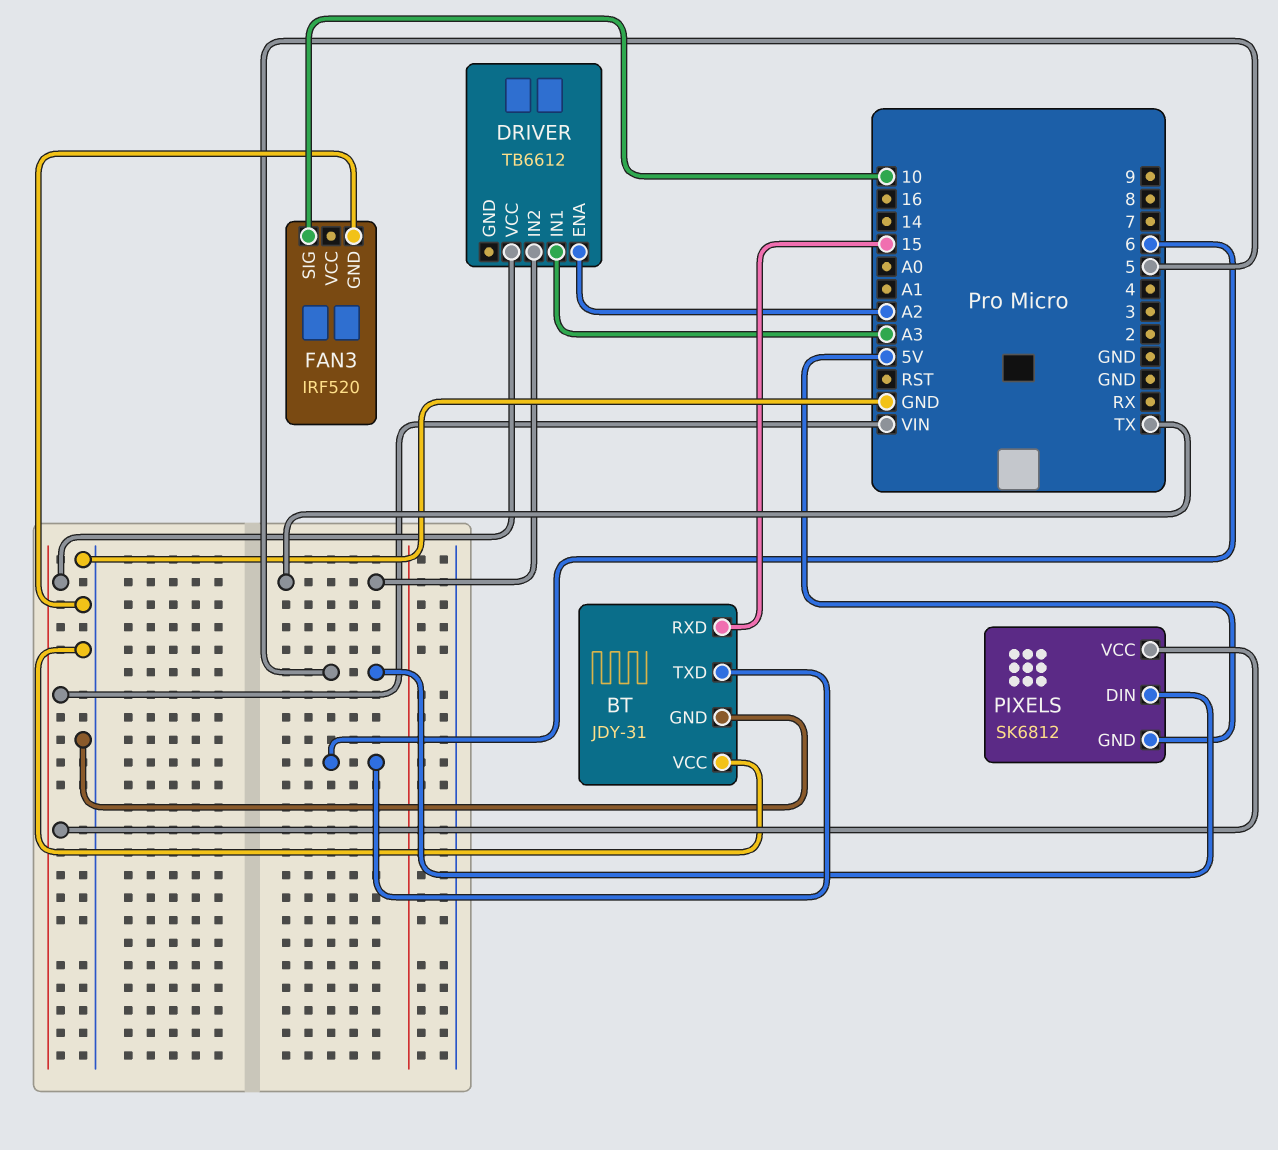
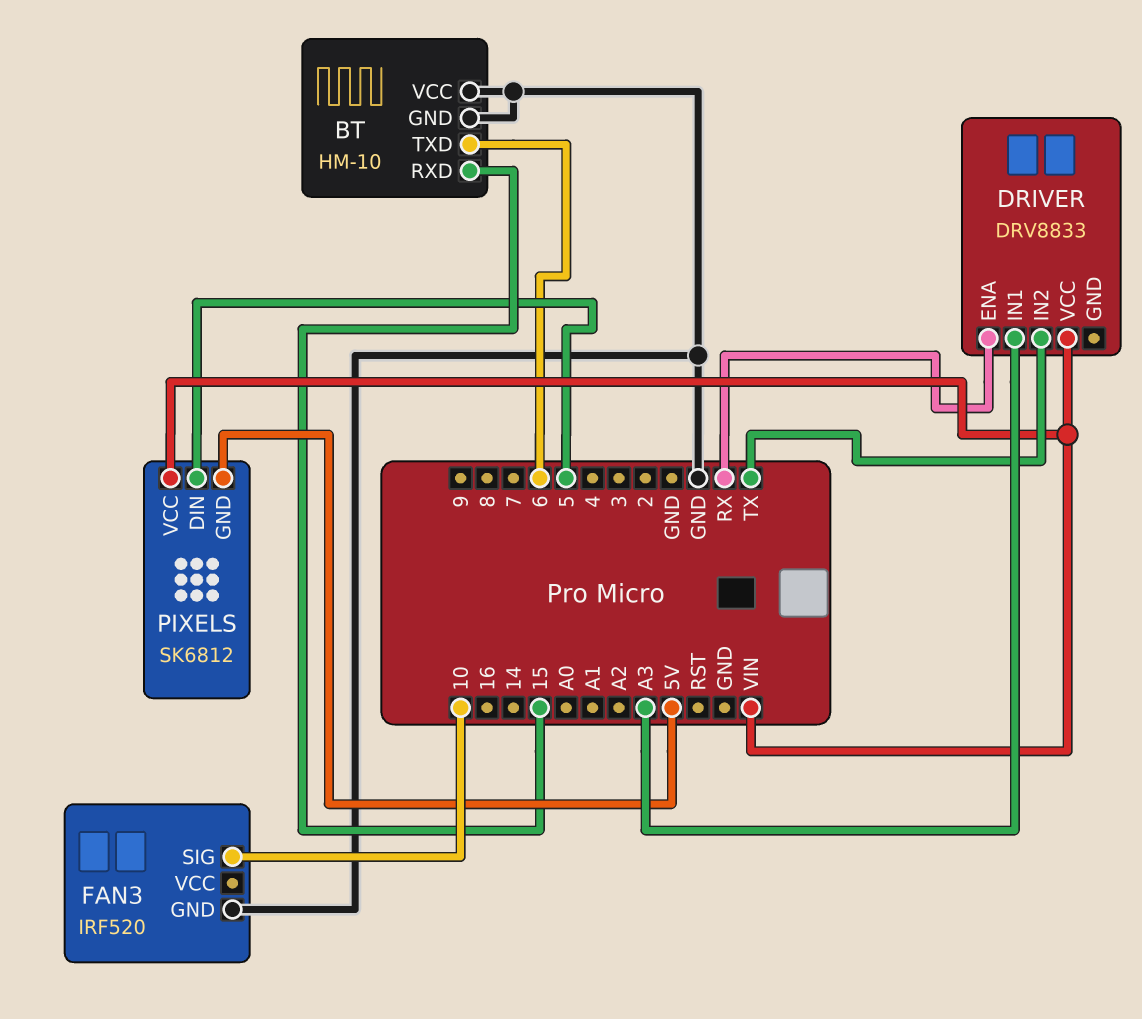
BT: JDY-31 -> HM-10
DRIVER: TB6612 -> DRV8833
DRIVER pin ENA: A2 -> RX

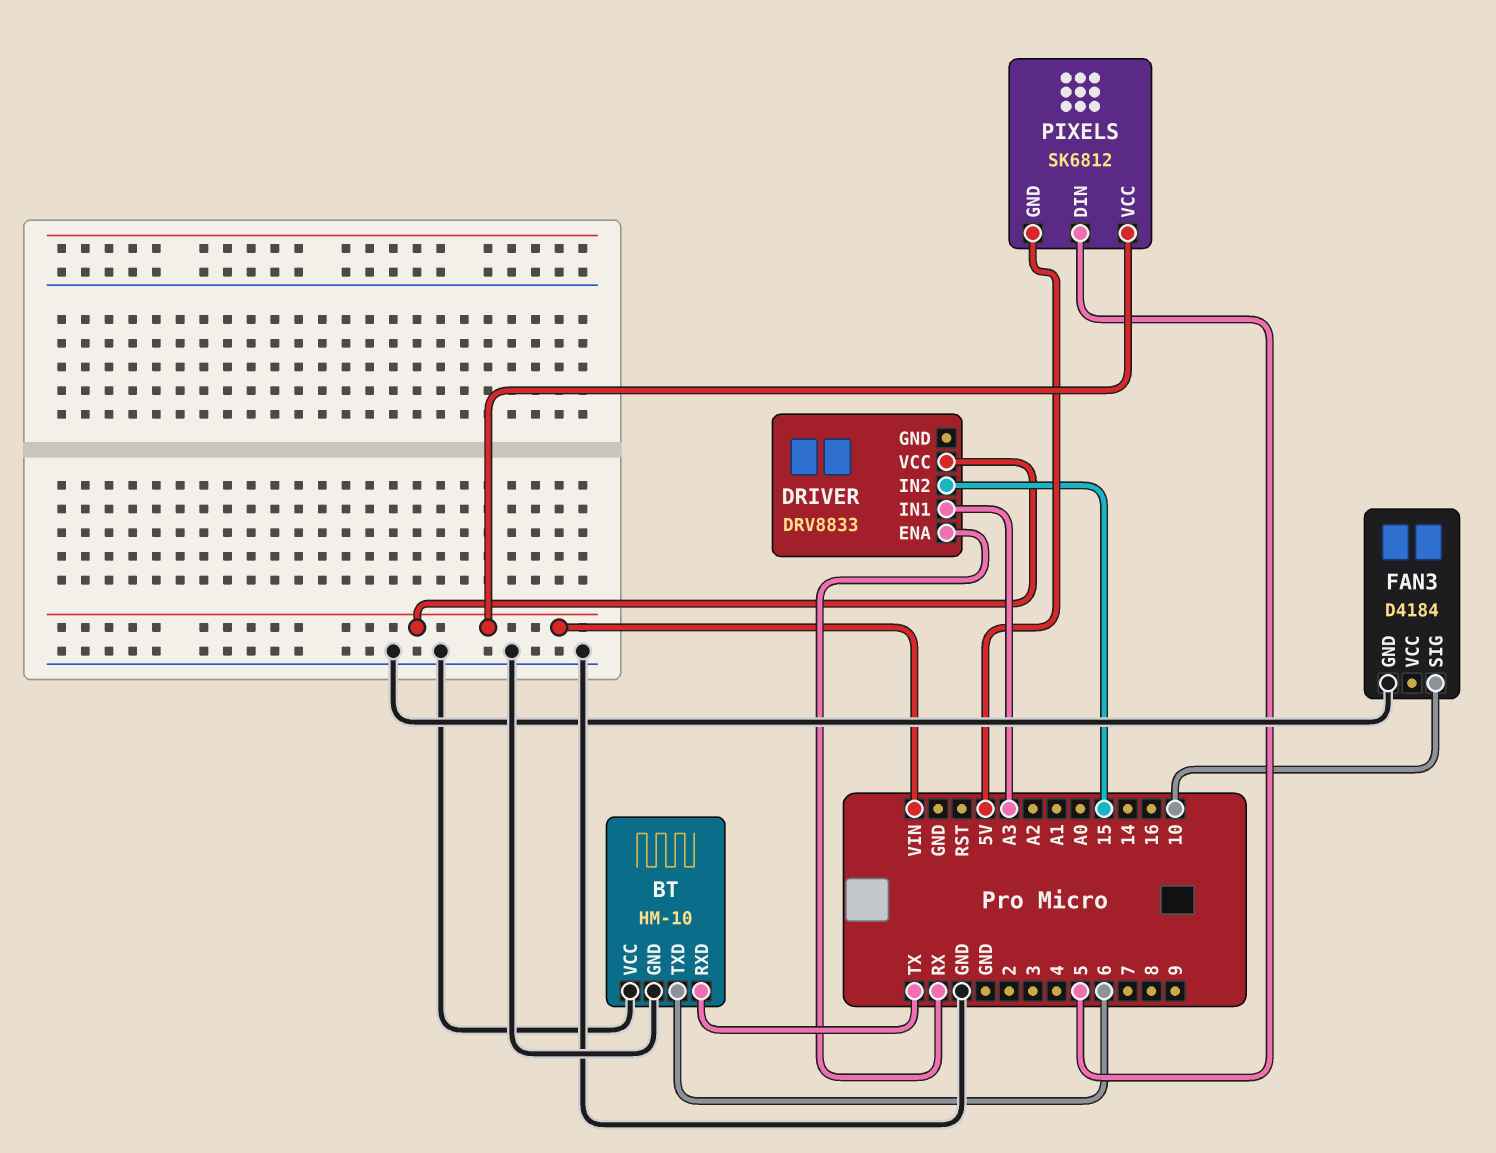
BT pin RXD: 15 -> TX
DRIVER pin IN2: TX -> 15
FAN3: IRF520 -> D4184

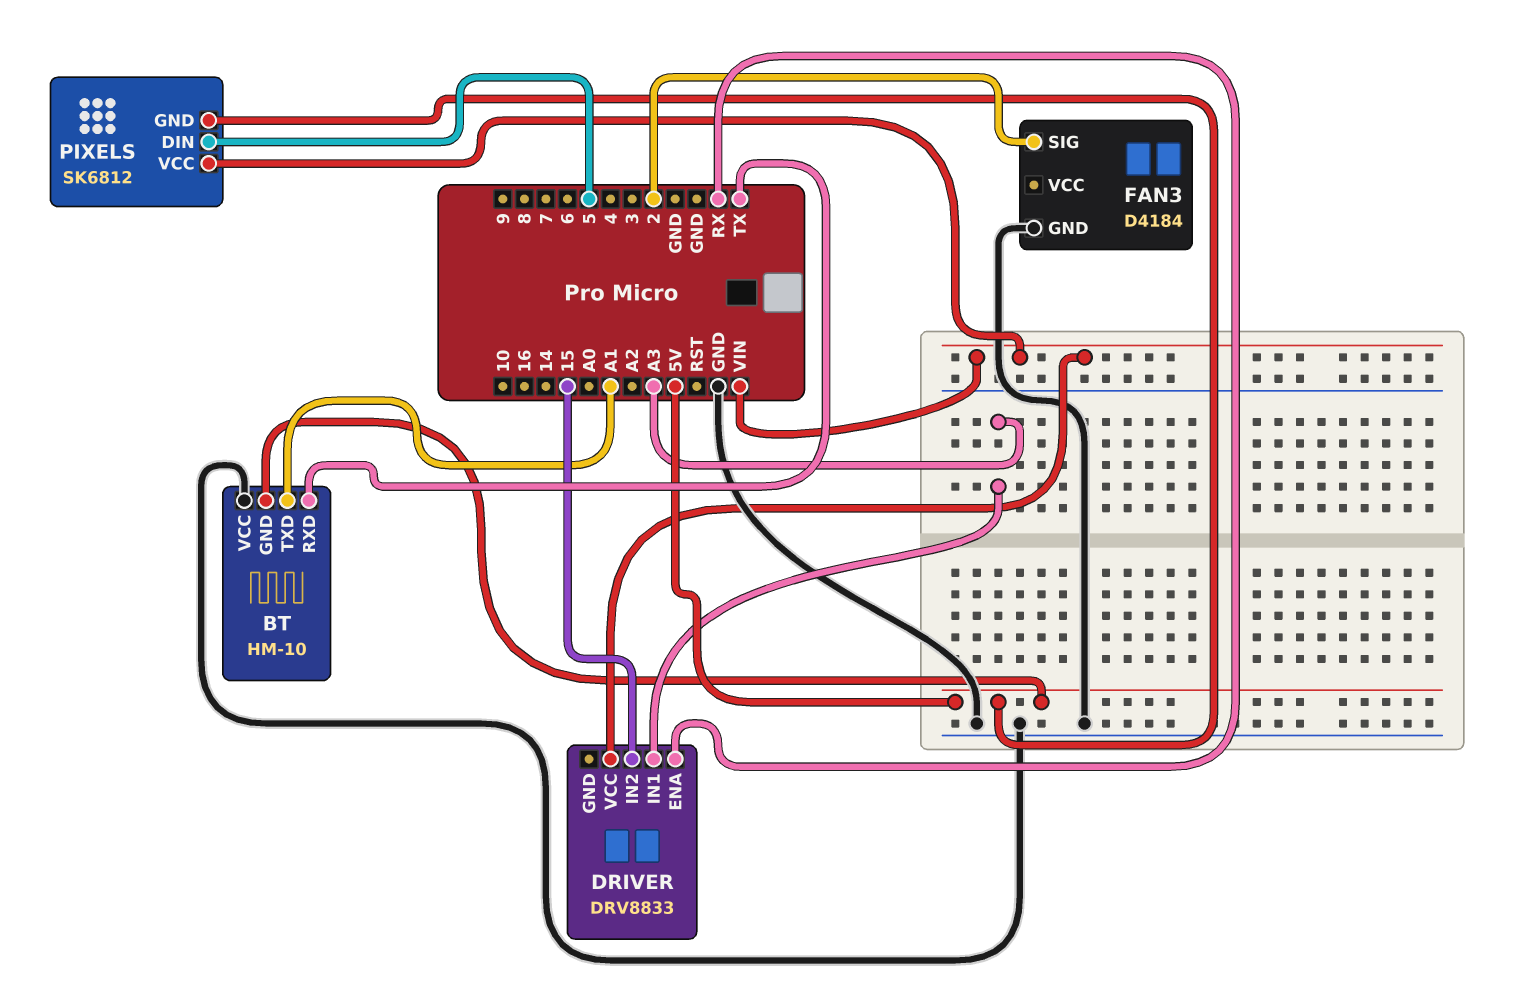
BT pin GND: GND -> 5V
BT pin TXD: 6 -> A1
FAN3 pin SIG: 10 -> 2

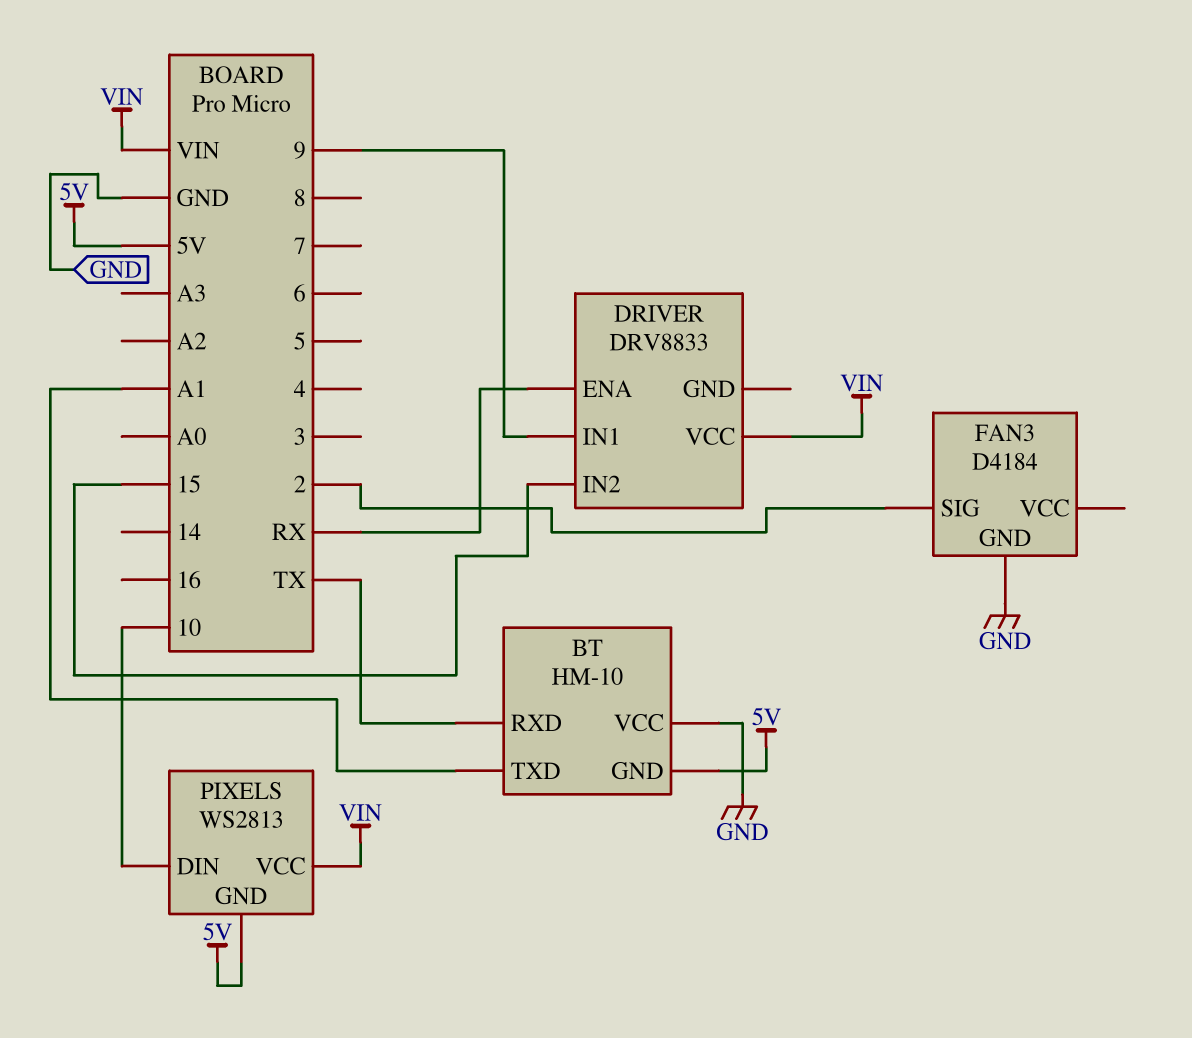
DRIVER pin IN1: A3 -> 9
PIXELS: SK6812 -> WS2813
PIXELS pin DIN: 5 -> 10

